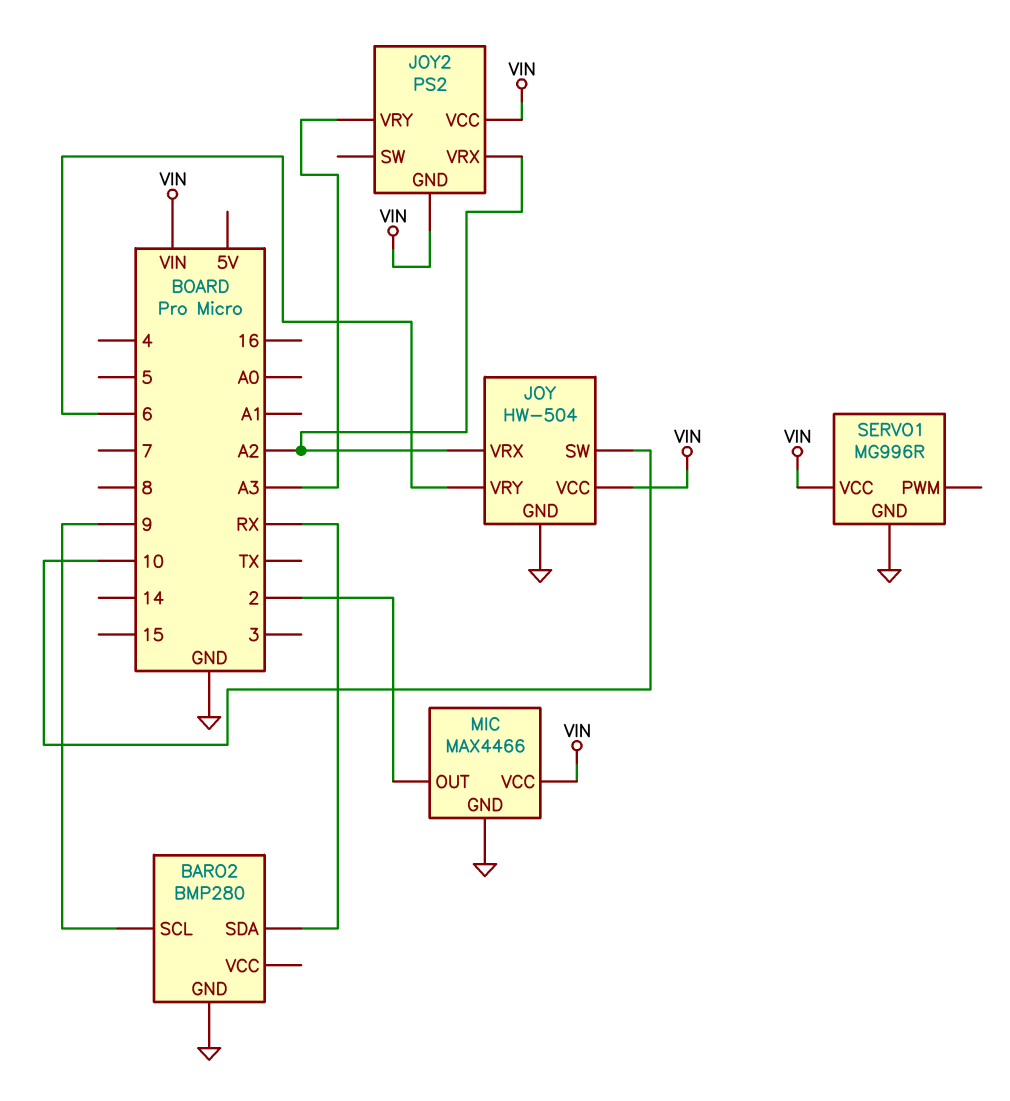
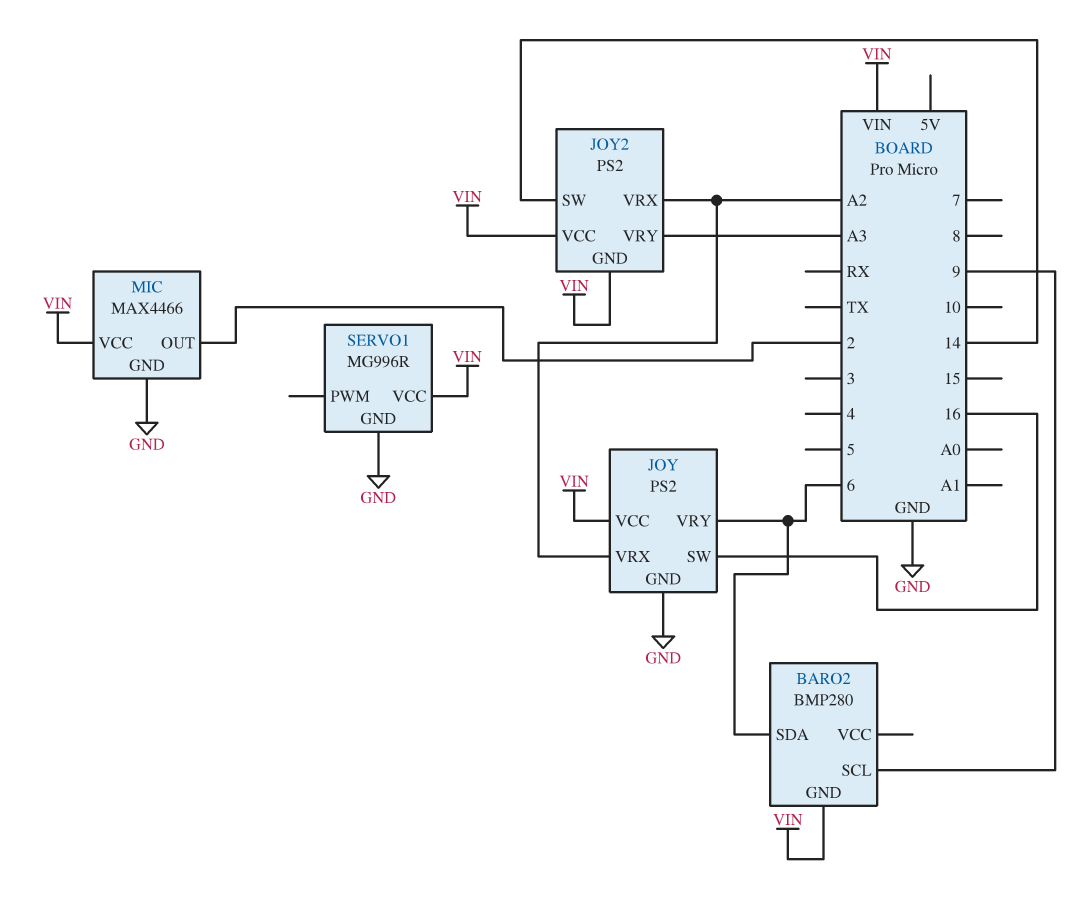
BARO2 pin GND: GND -> VIN
BARO2 pin SDA: RX -> 6
JOY: HW-504 -> PS2
JOY pin SW: 10 -> 16
JOY2 pin SW: none -> 14

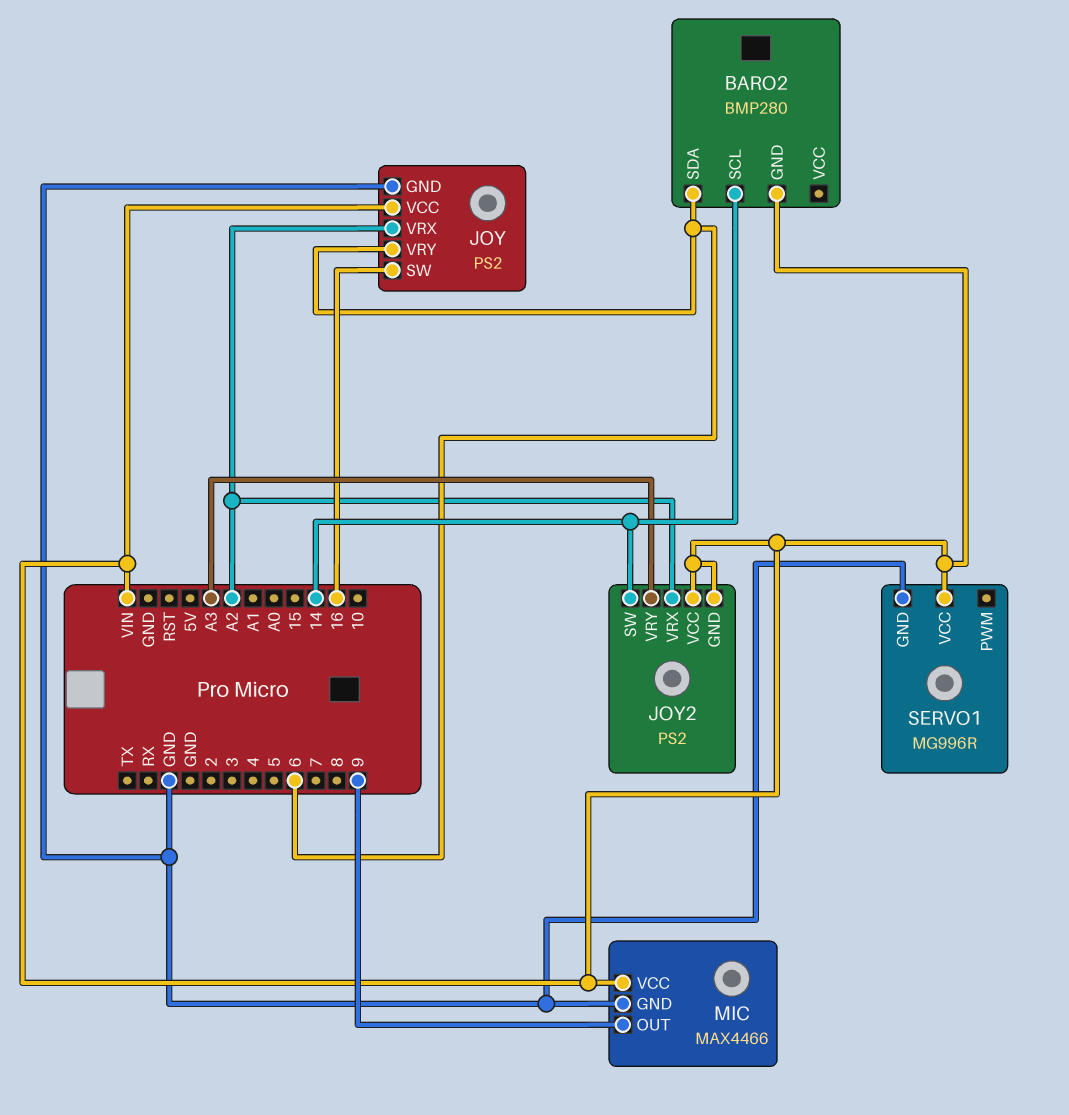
BARO2 pin SCL: 9 -> 14
MIC pin OUT: 2 -> 9

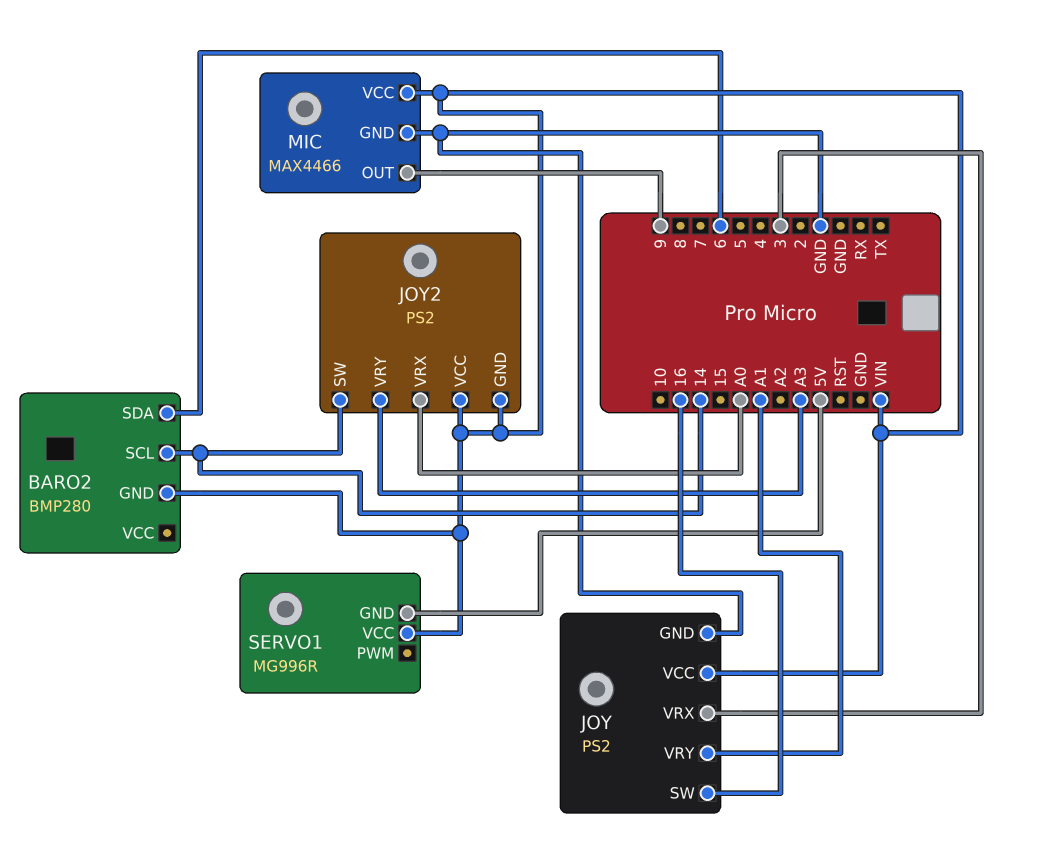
JOY pin VRX: A2 -> 3
JOY pin VRY: 6 -> A1
JOY2 pin VRX: A2 -> A0
SERVO1 pin GND: GND -> 5V

